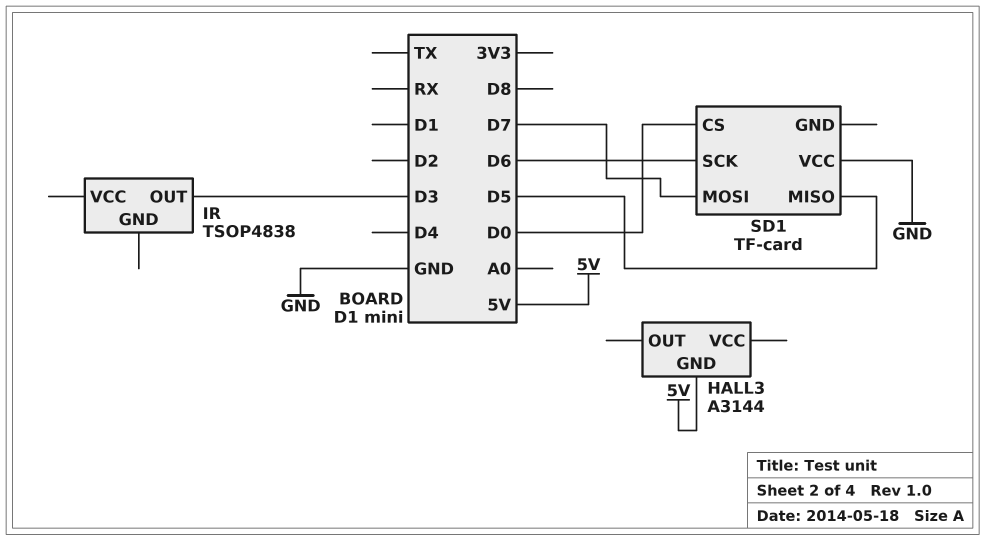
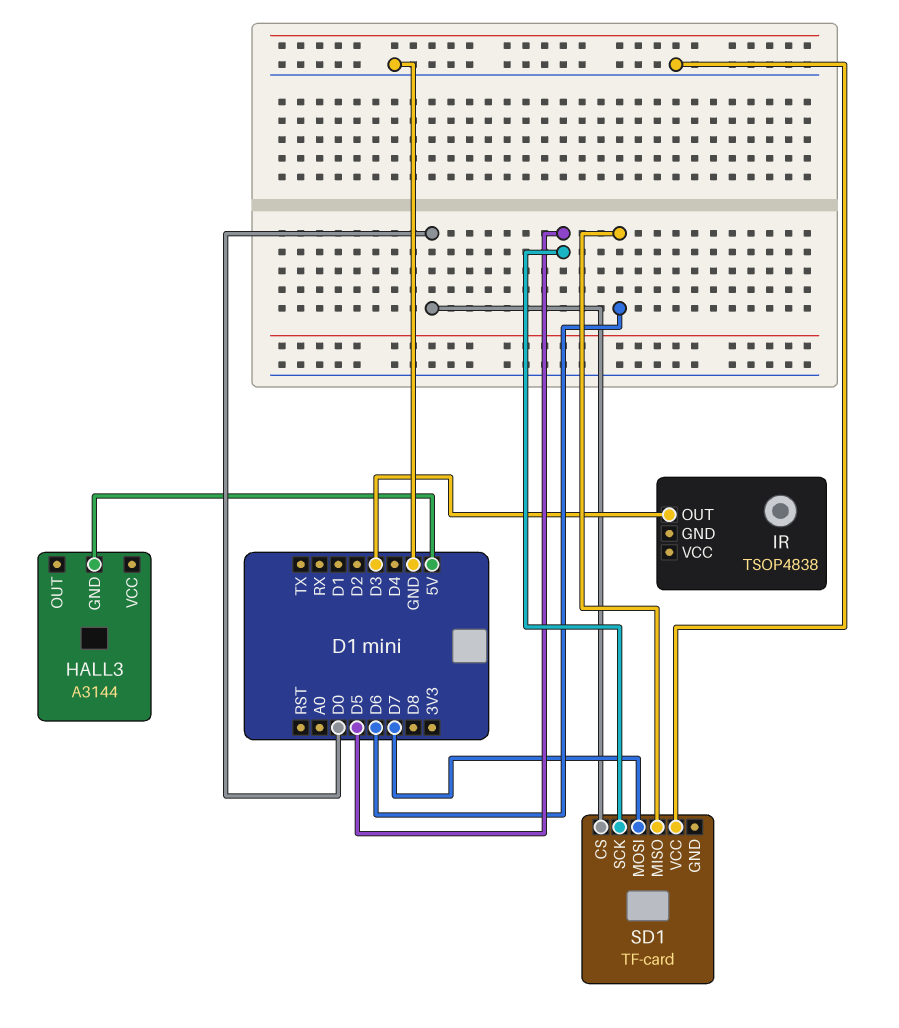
SD1 pin MISO: D5 -> D6
SD1 pin SCK: D6 -> D5

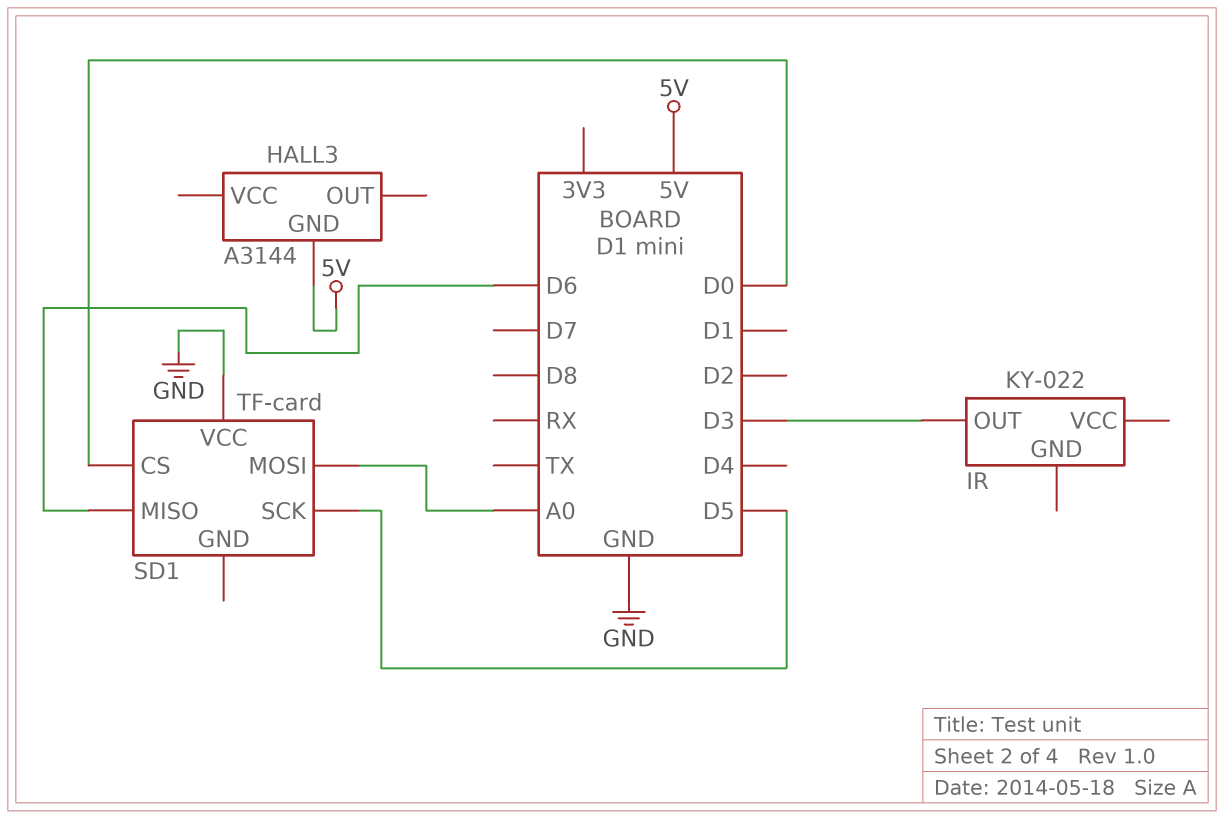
IR: TSOP4838 -> KY-022
SD1 pin MOSI: D7 -> A0

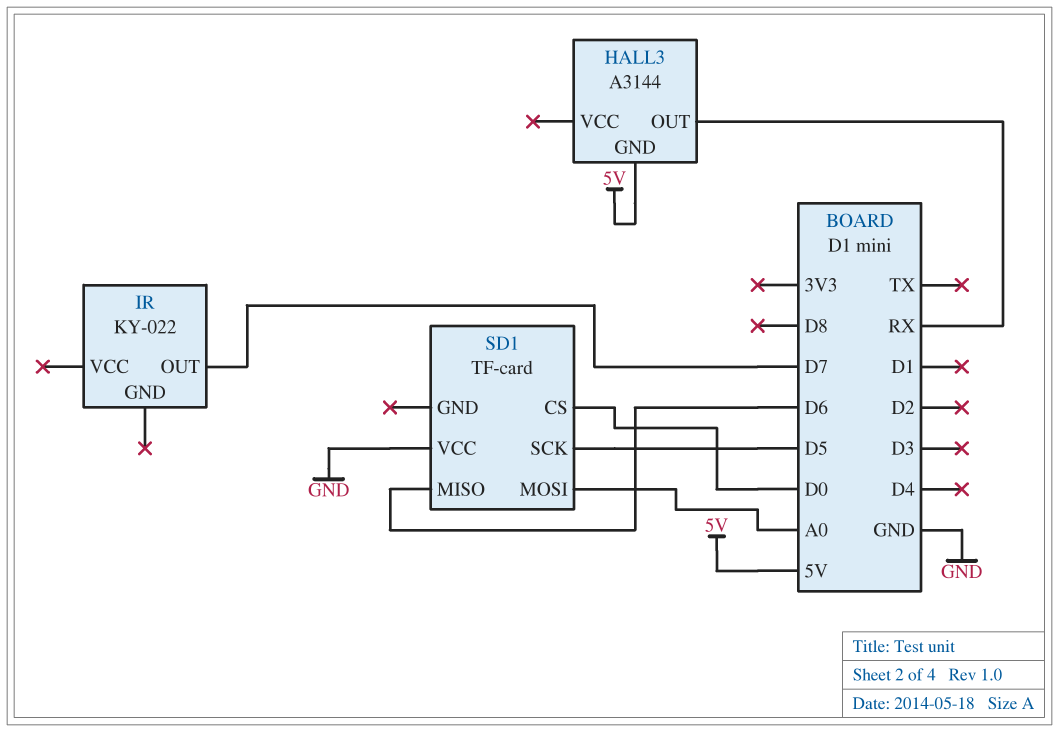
HALL3 pin OUT: none -> RX
IR pin OUT: D3 -> D7

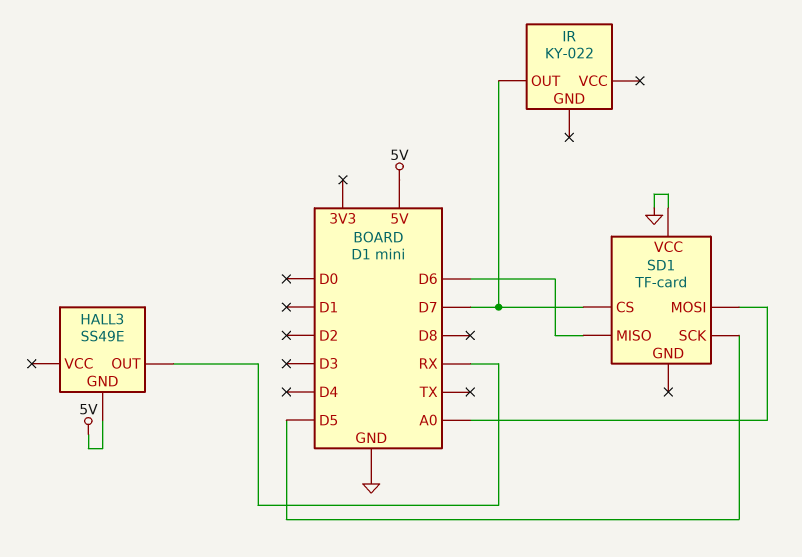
HALL3: A3144 -> SS49E
SD1 pin CS: D0 -> D7

